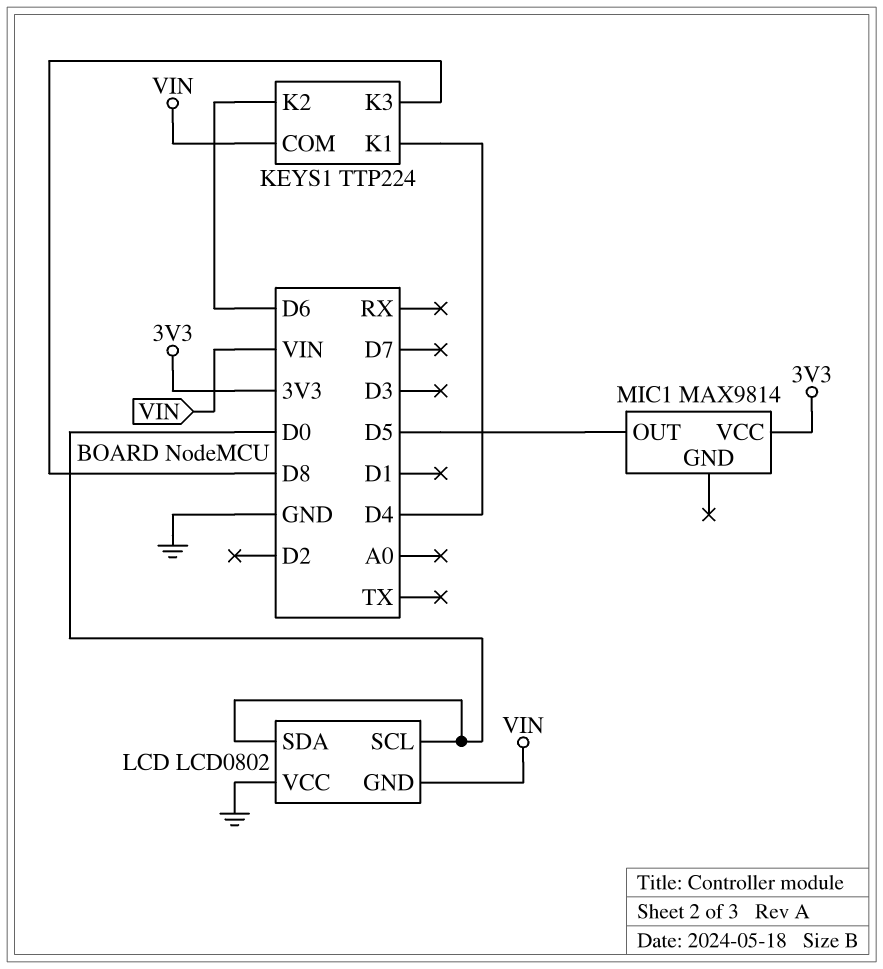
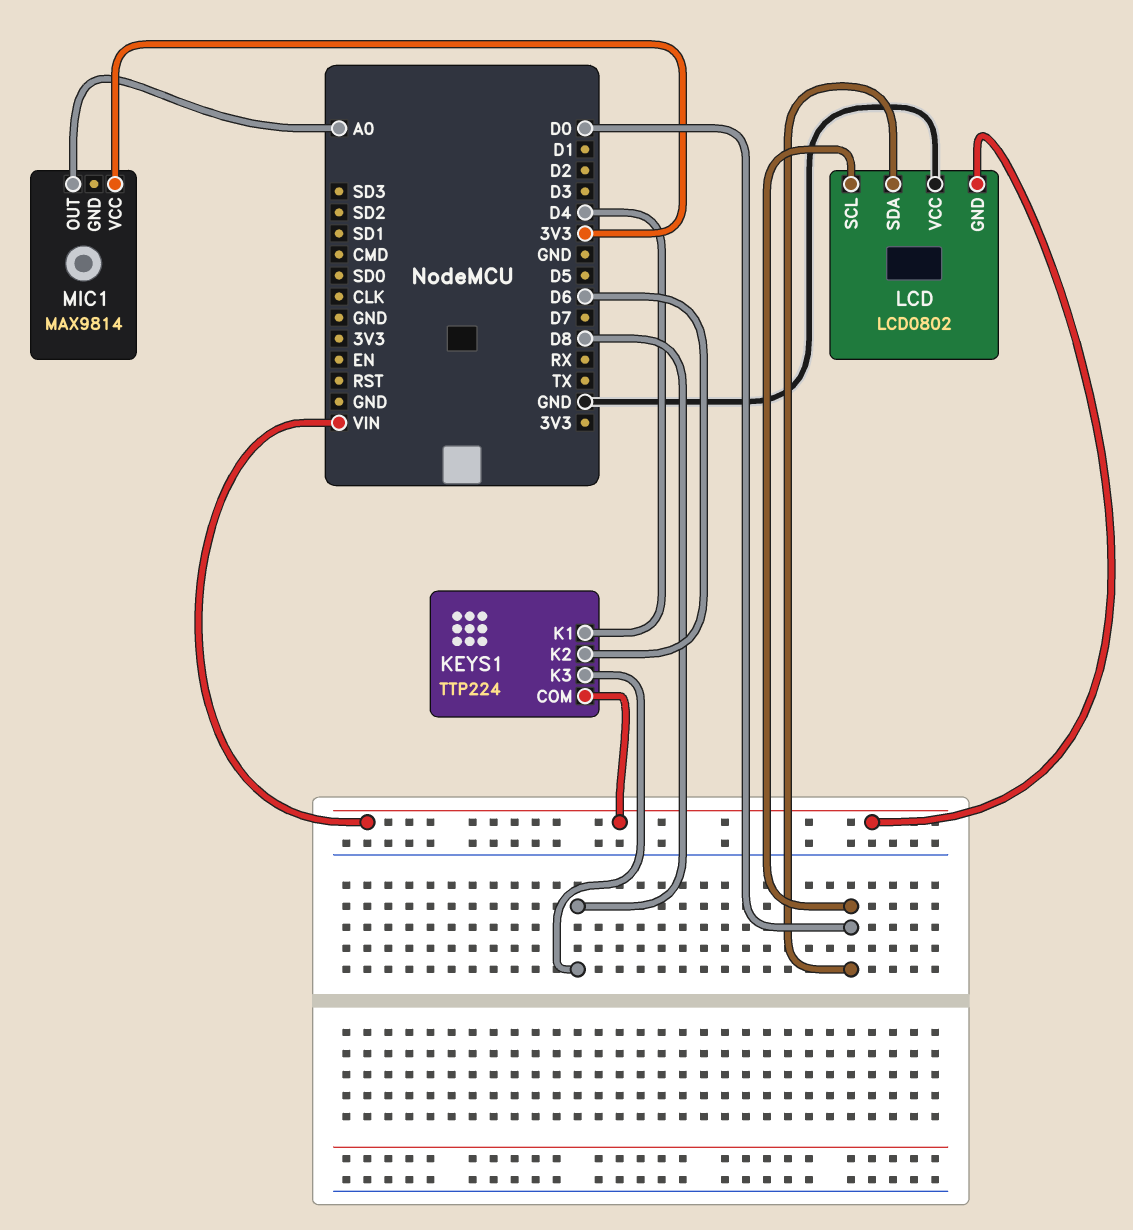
MIC1 pin OUT: D5 -> A0

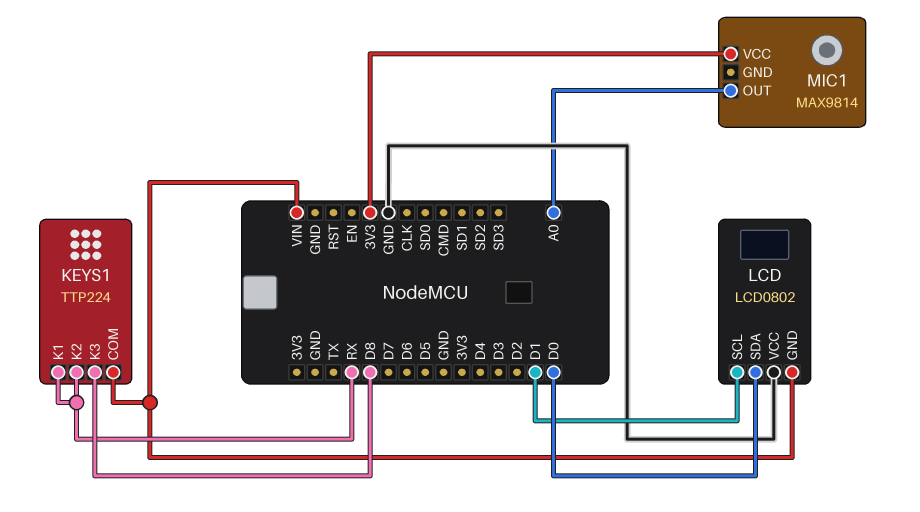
KEYS1 pin K1: D4 -> RX
KEYS1 pin K2: D6 -> RX
LCD pin SCL: D0 -> D1

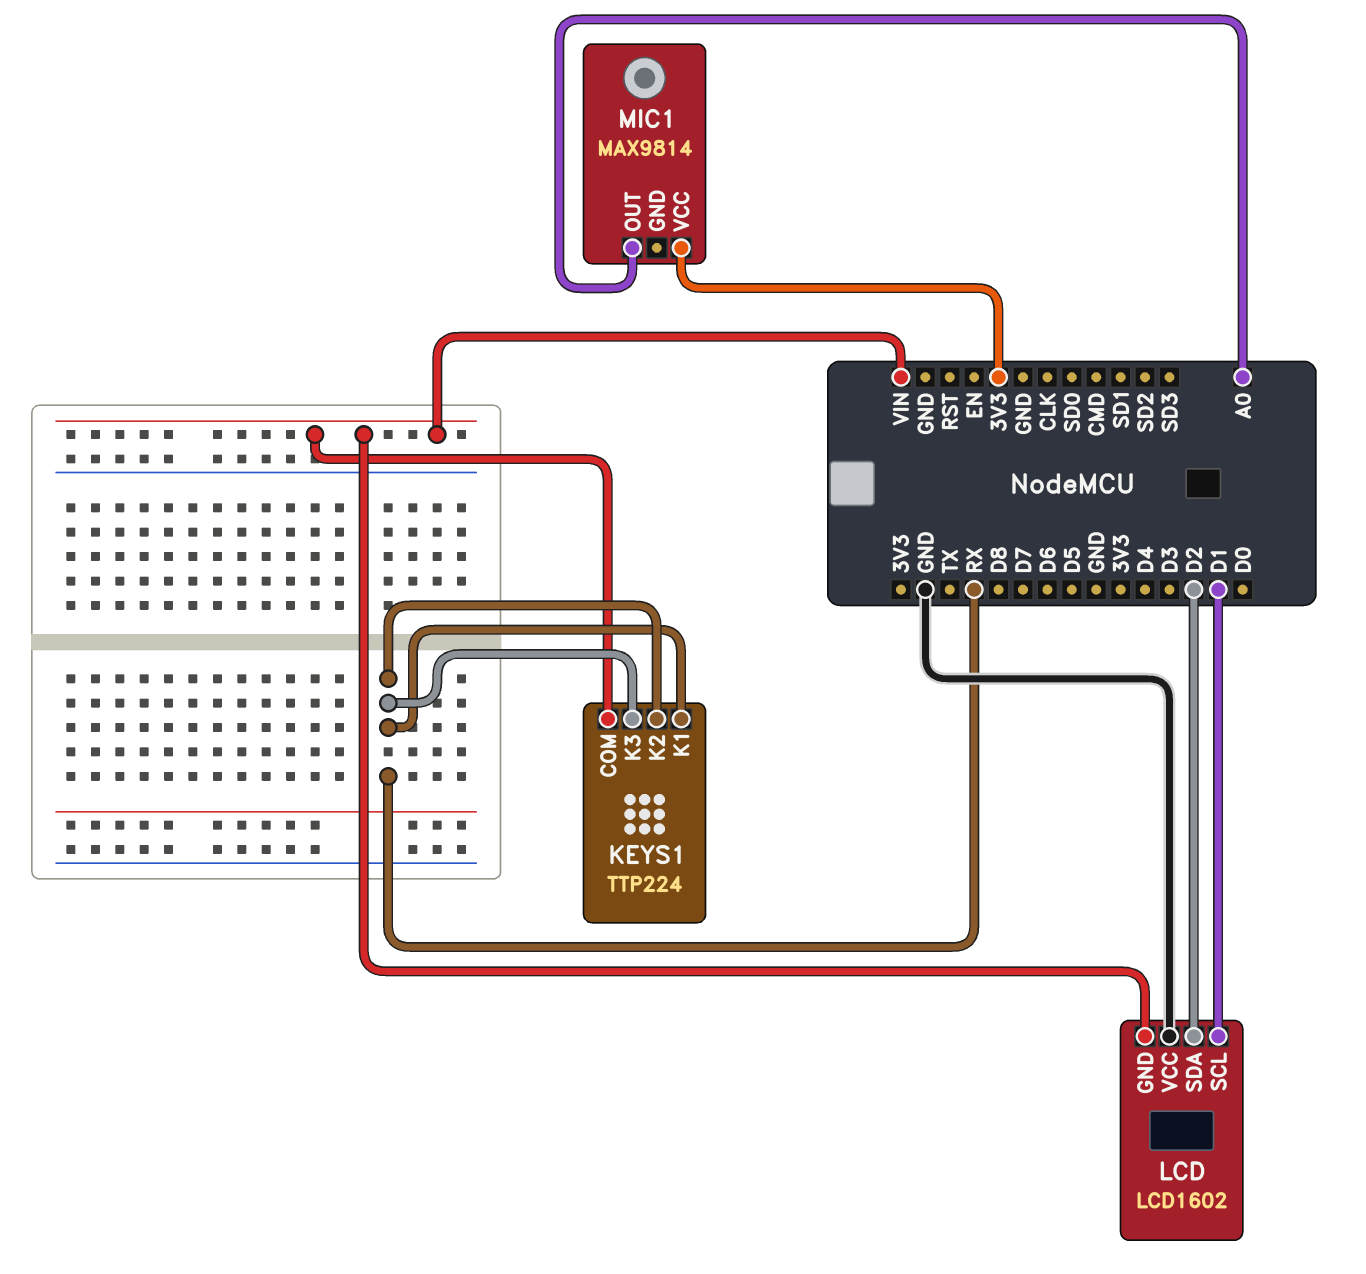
KEYS1 pin K3: D8 -> RX
LCD: LCD0802 -> LCD1602
LCD pin SDA: D0 -> D2

